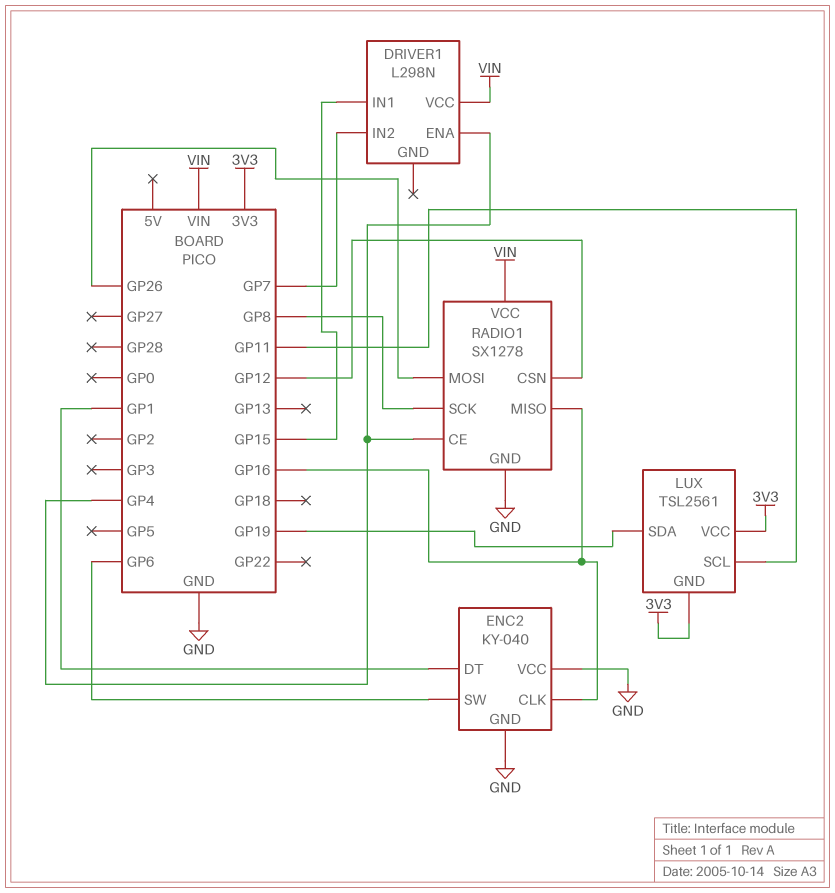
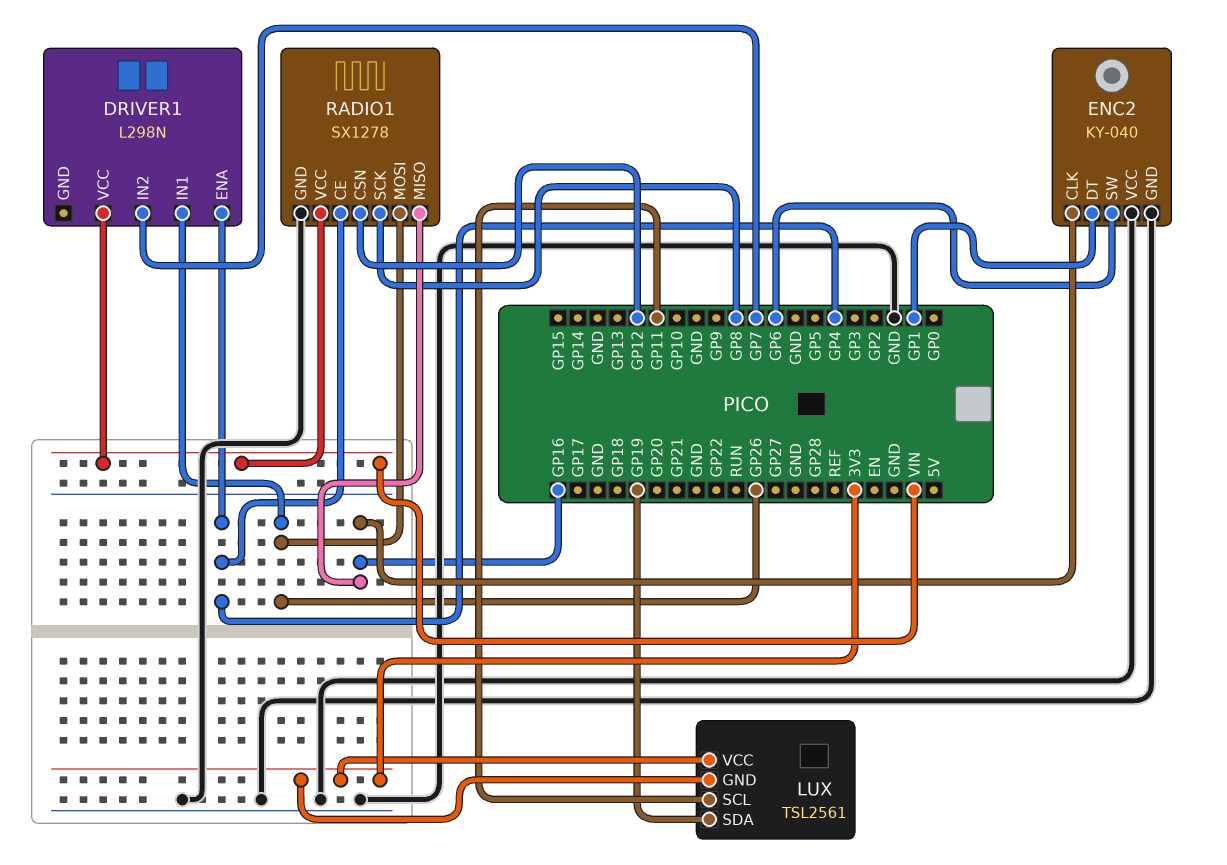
DRIVER1 pin IN1: GP15 -> GP26

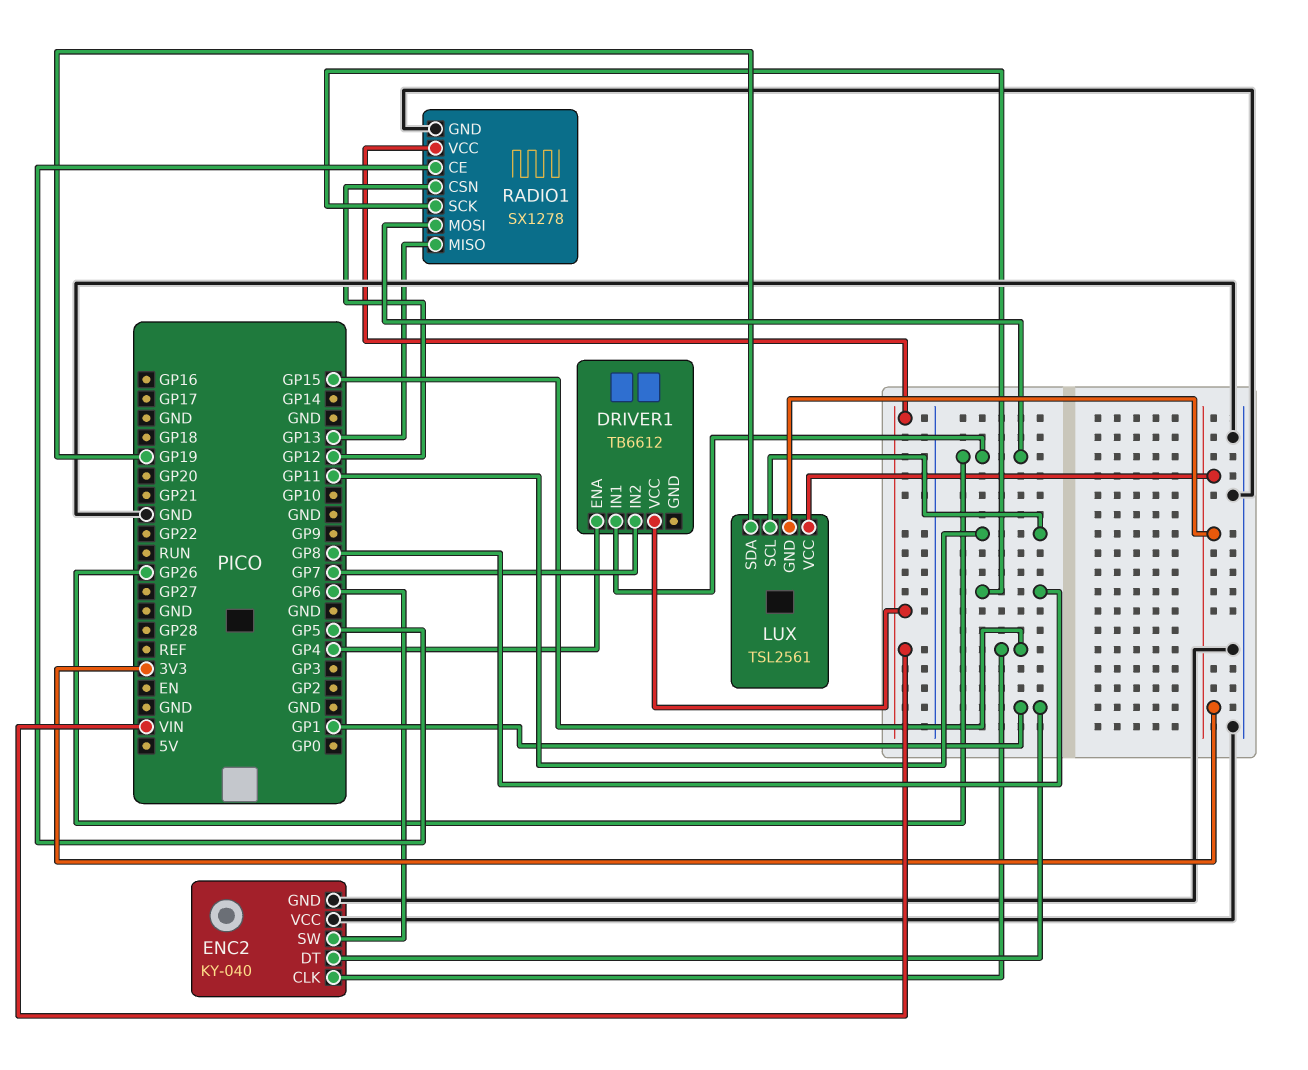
DRIVER1: L298N -> TB6612
ENC2 pin CLK: GP16 -> GP15
RADIO1 pin CE: GP4 -> GP5
RADIO1 pin MISO: GP16 -> GP13

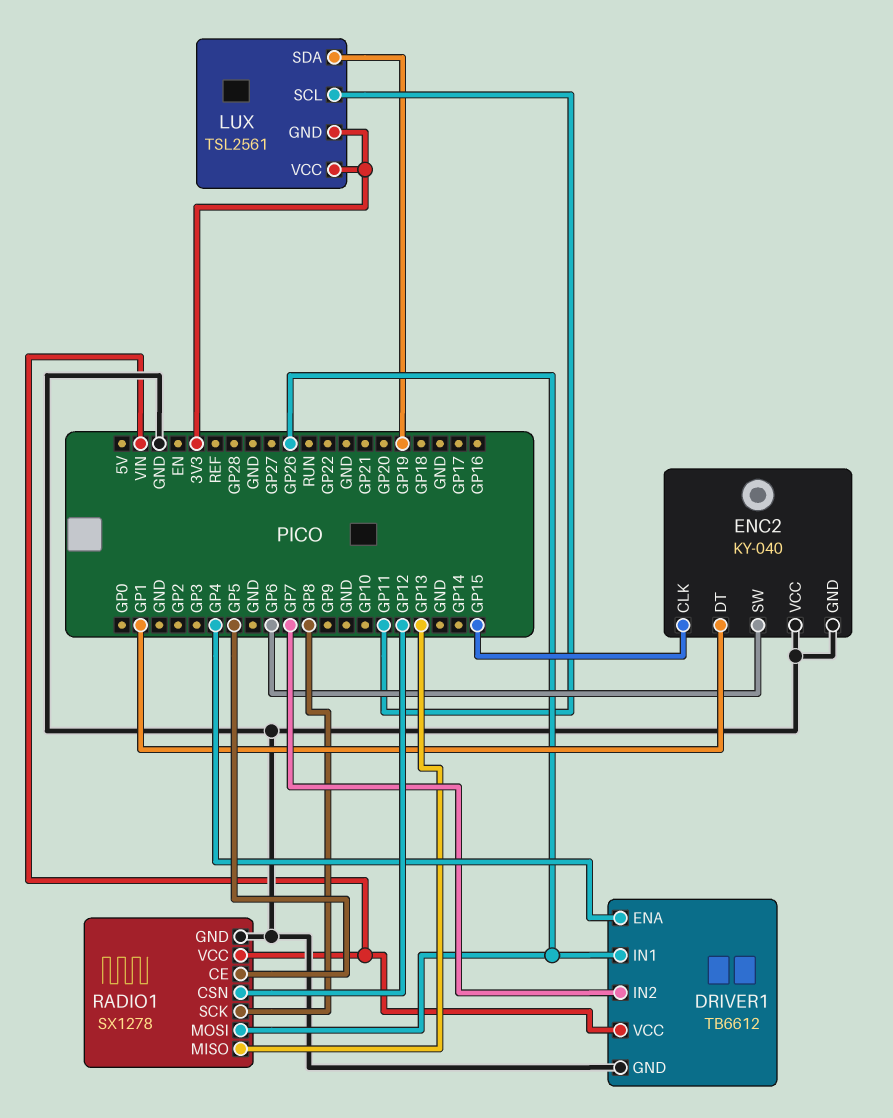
DRIVER1 pin GND: none -> GND

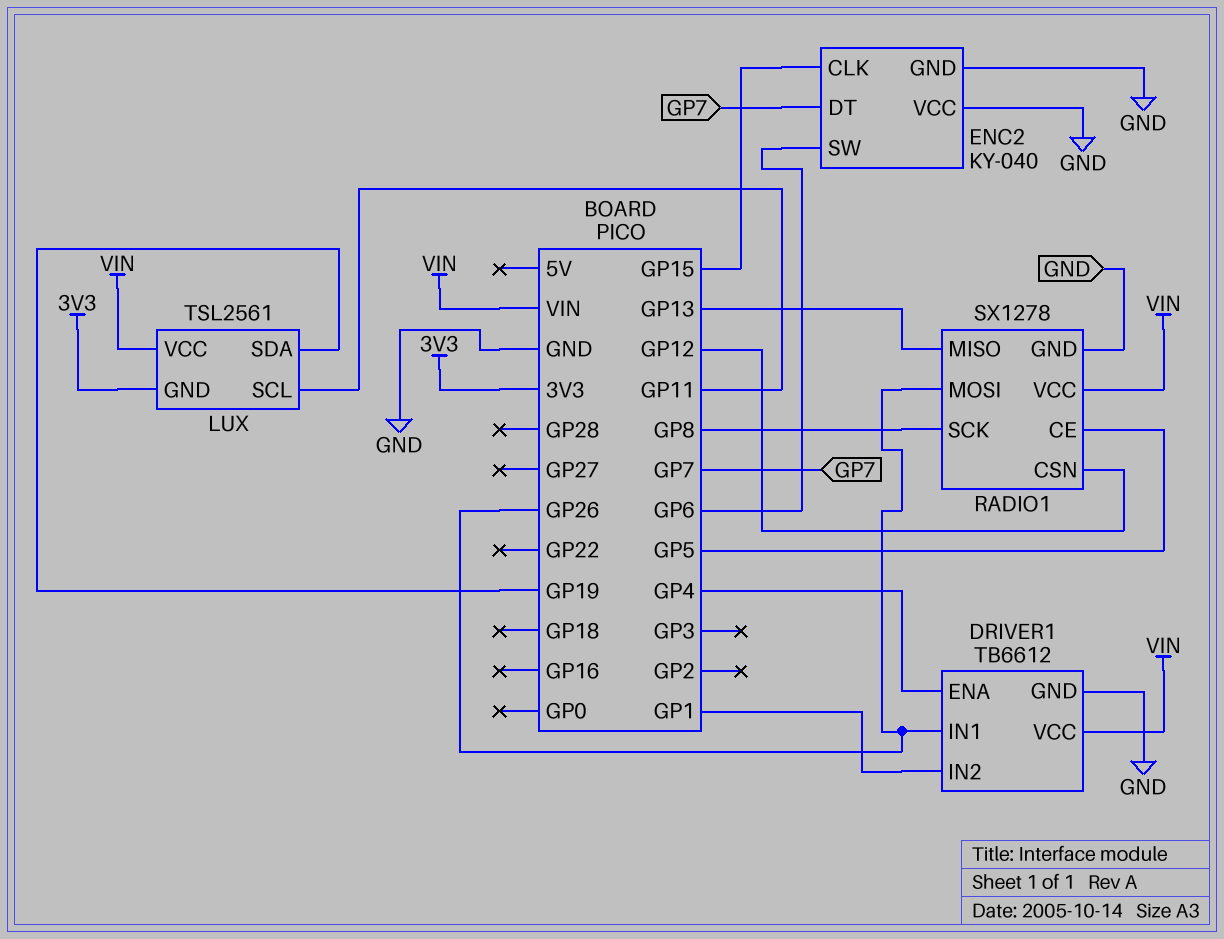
DRIVER1 pin IN2: GP7 -> GP1
ENC2 pin DT: GP1 -> GP7
LUX pin VCC: 3V3 -> VIN

